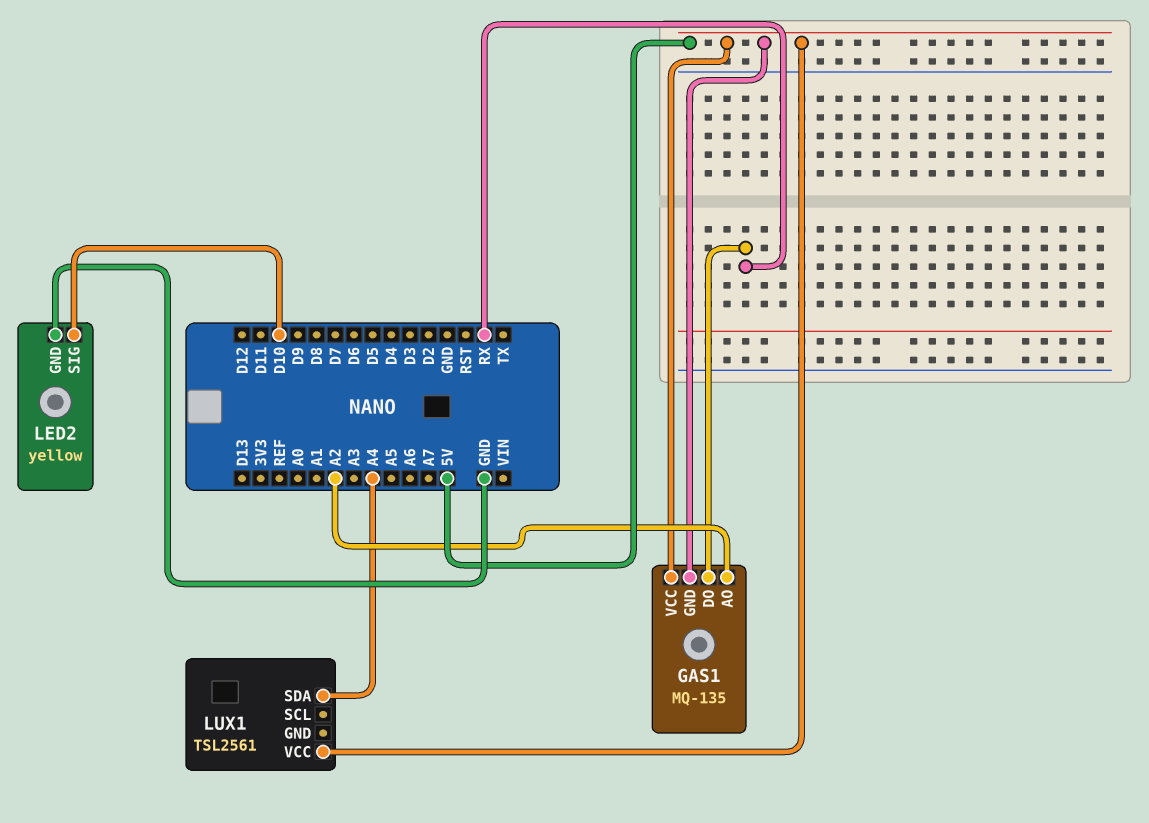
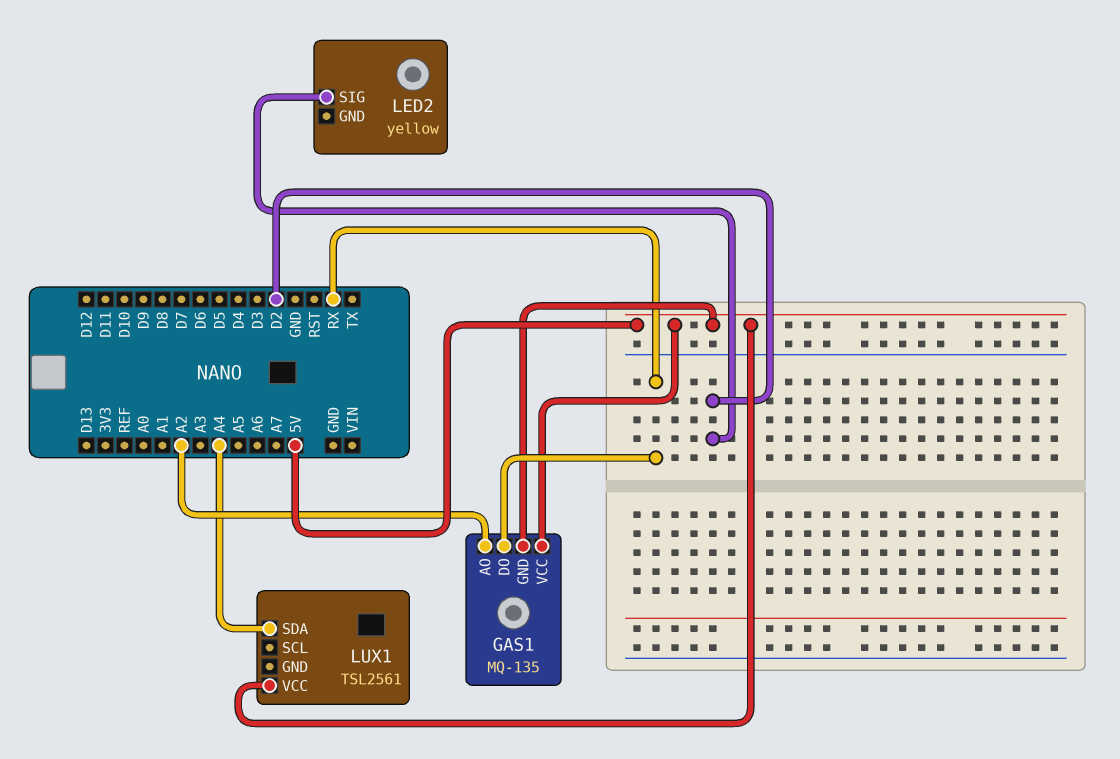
LED2 pin GND: GND -> none
LED2 pin SIG: D10 -> D2

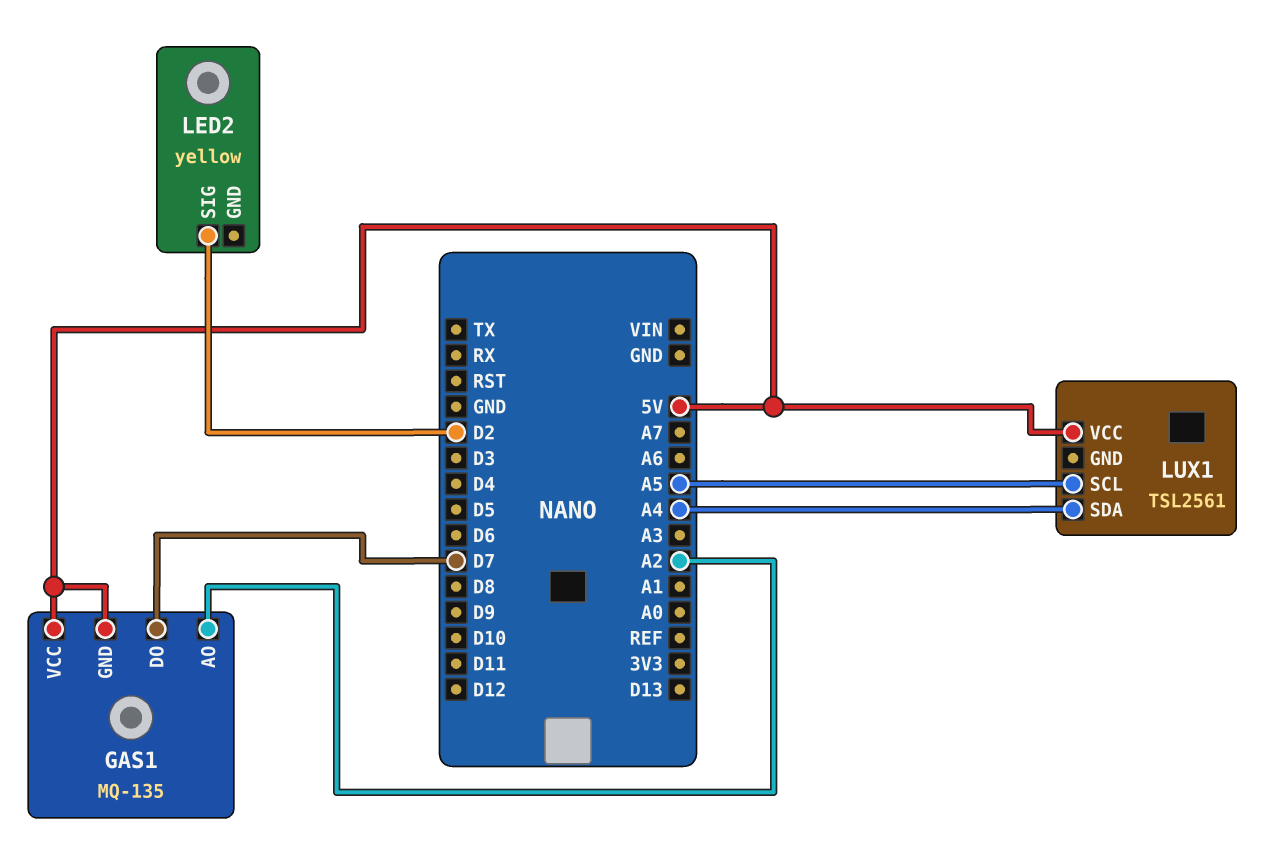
GAS1 pin DO: RX -> D7
LUX1 pin SCL: none -> A5

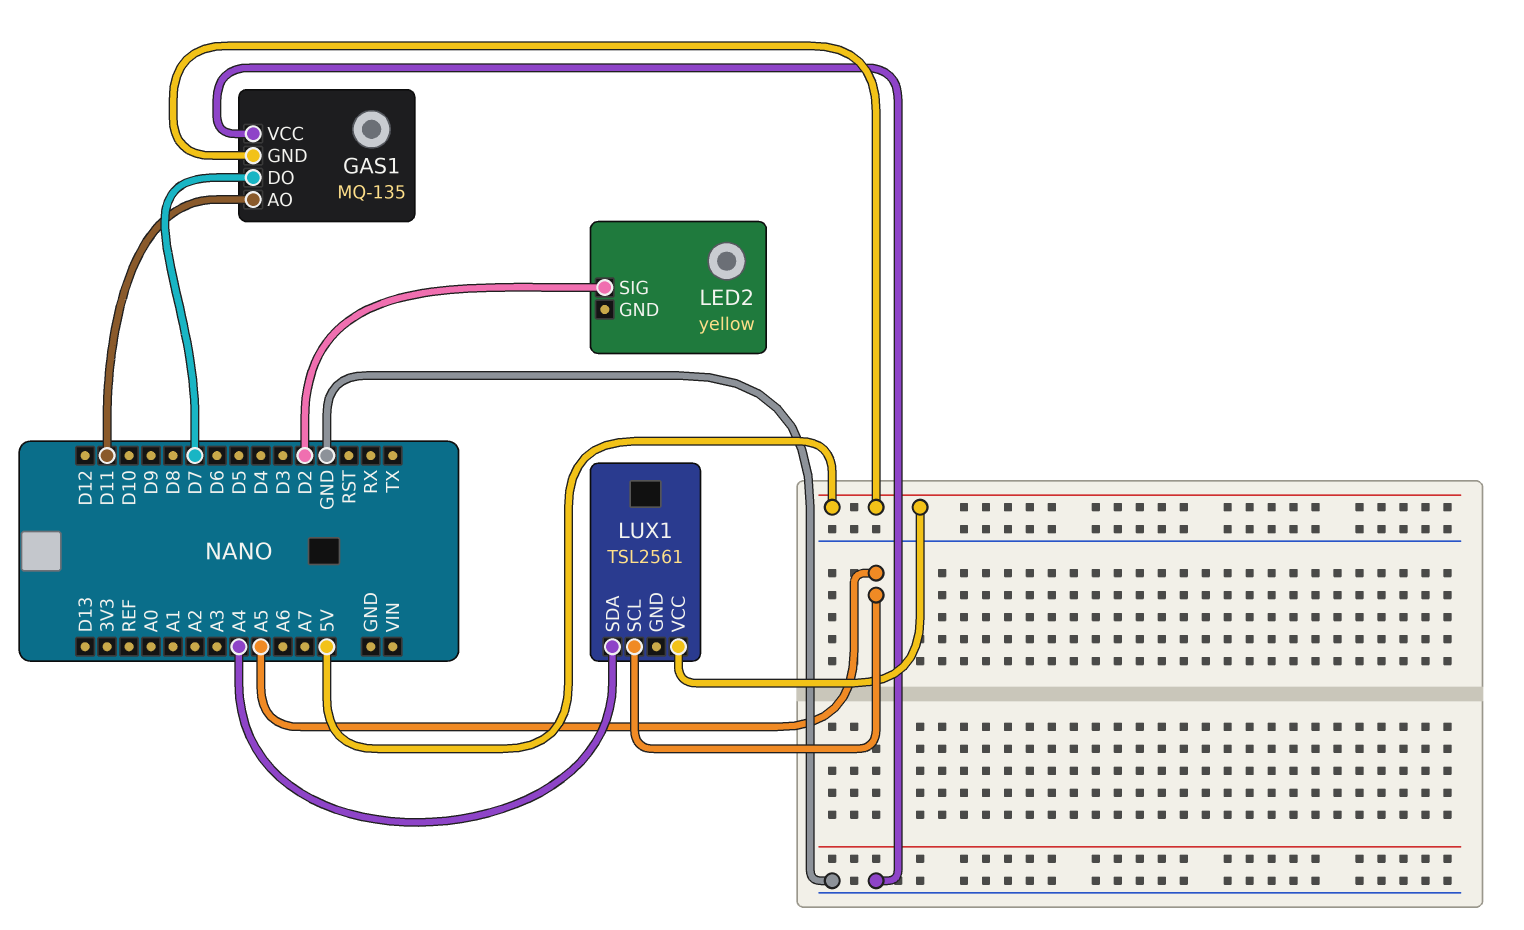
GAS1 pin AO: A2 -> D11
GAS1 pin VCC: 5V -> GND

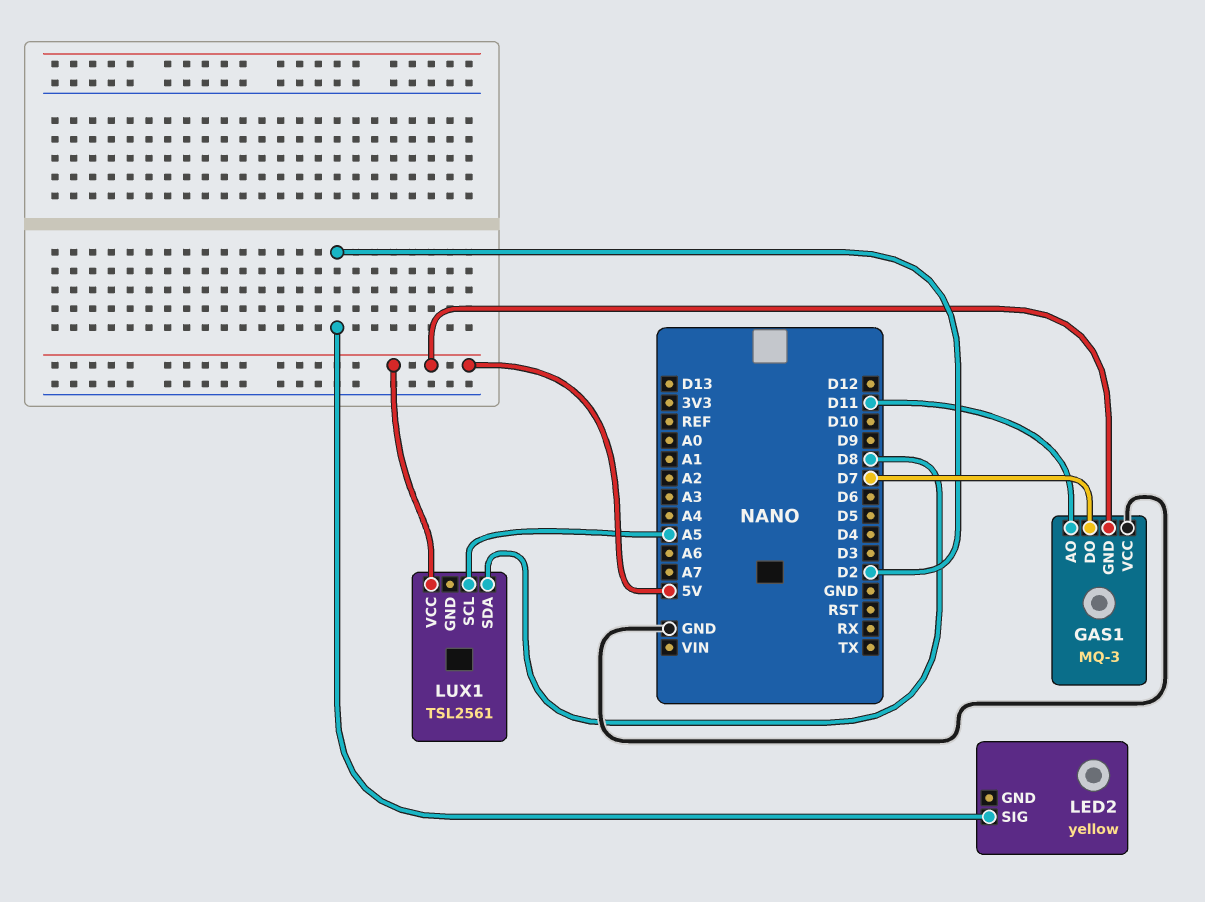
GAS1: MQ-135 -> MQ-3
LUX1 pin SDA: A4 -> D8

